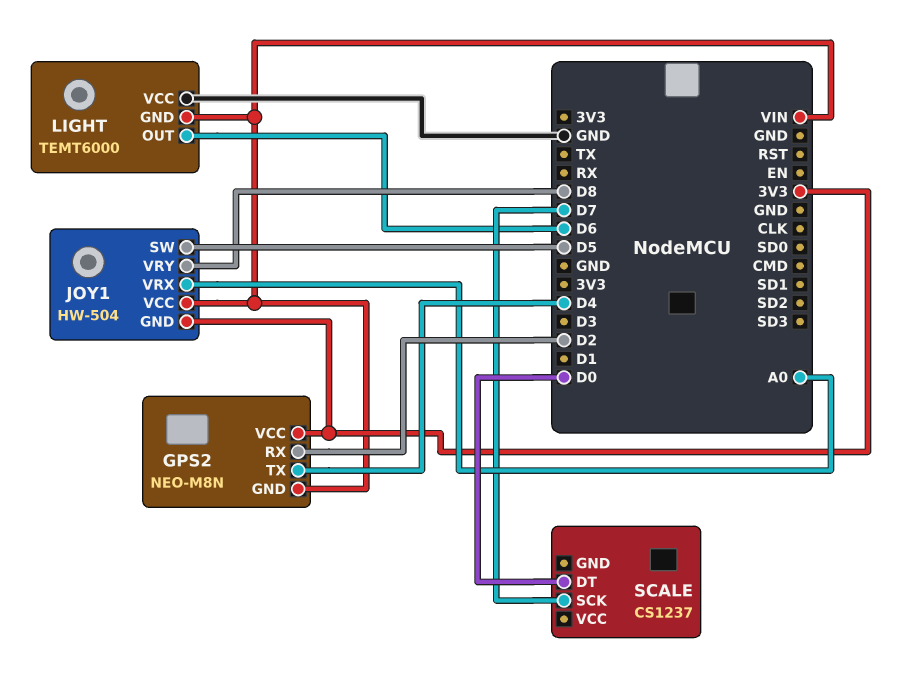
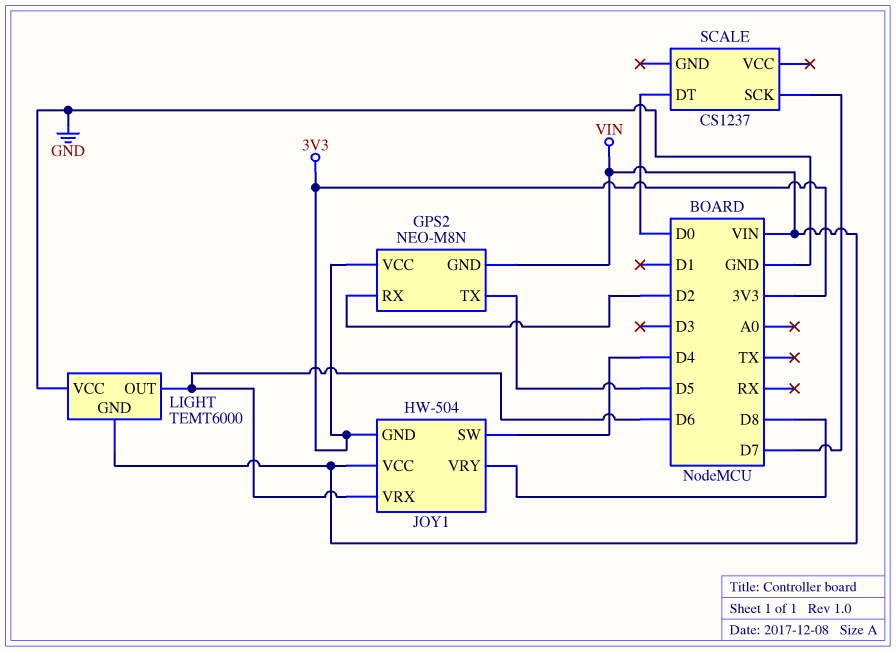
GPS2 pin TX: D4 -> D5
JOY1 pin SW: D5 -> D4
JOY1 pin VRX: A0 -> D6

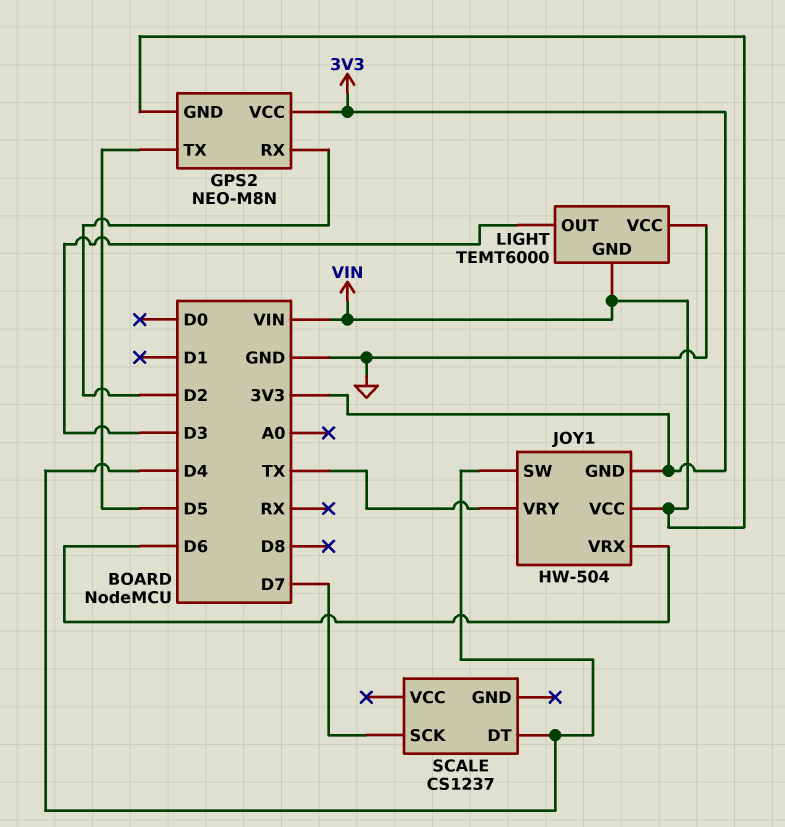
JOY1 pin VRY: D8 -> TX
LIGHT pin OUT: D6 -> D3
SCALE pin DT: D0 -> D4

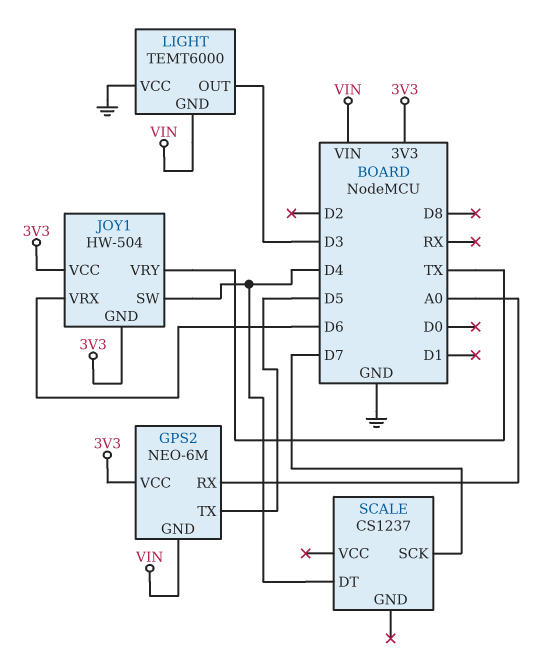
GPS2: NEO-M8N -> NEO-6M
GPS2 pin RX: D2 -> A0
JOY1 pin VCC: VIN -> 3V3

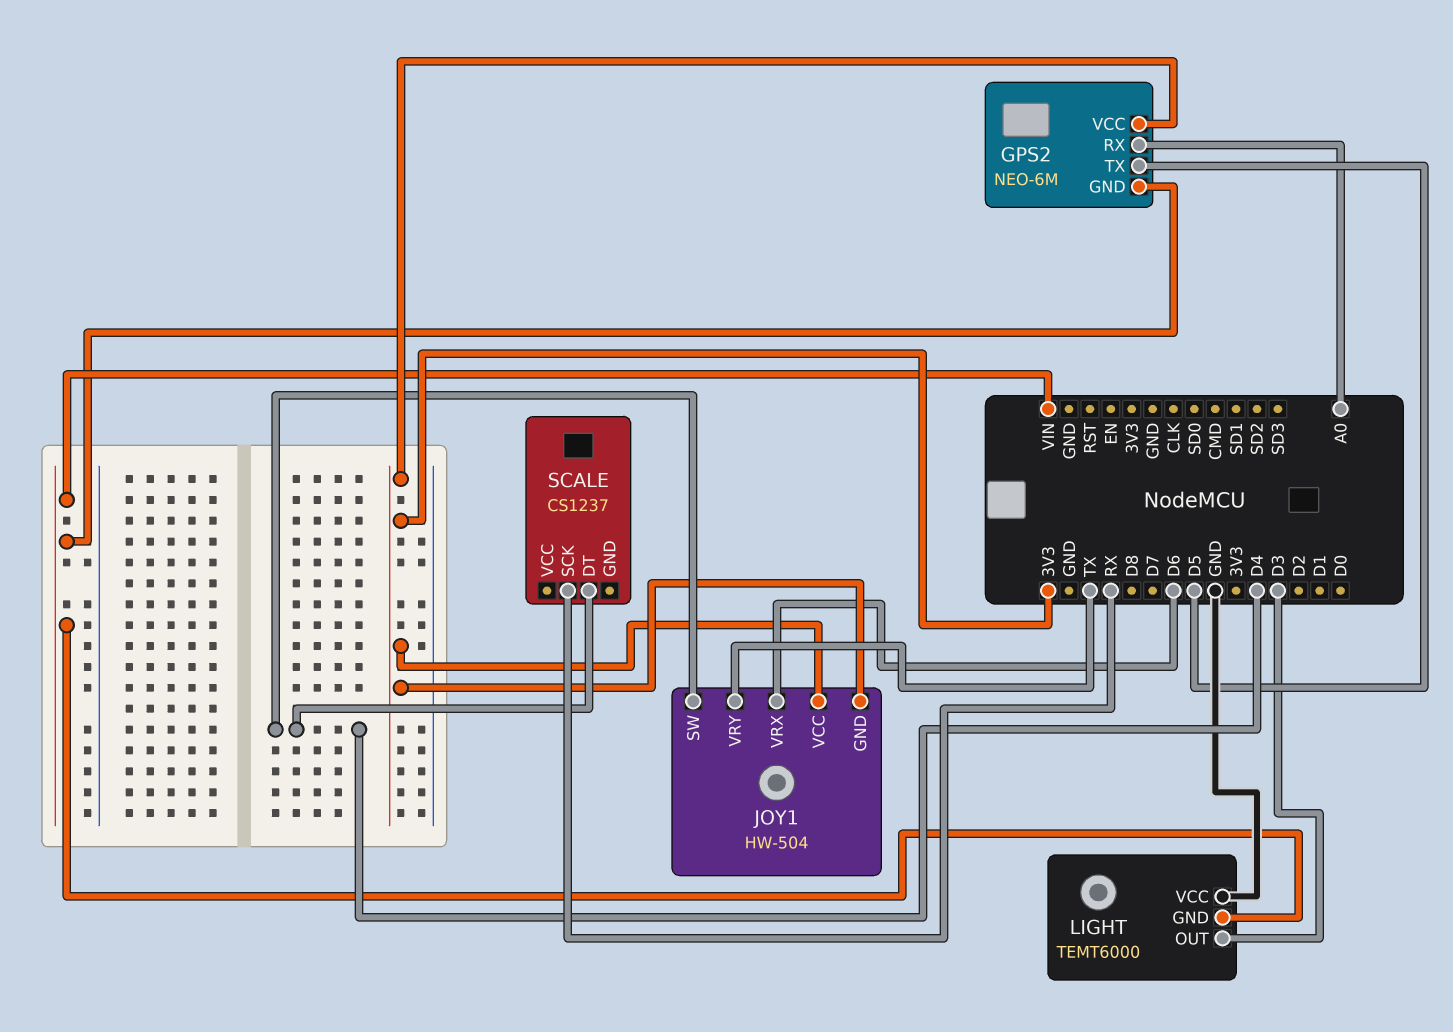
SCALE pin SCK: D7 -> RX

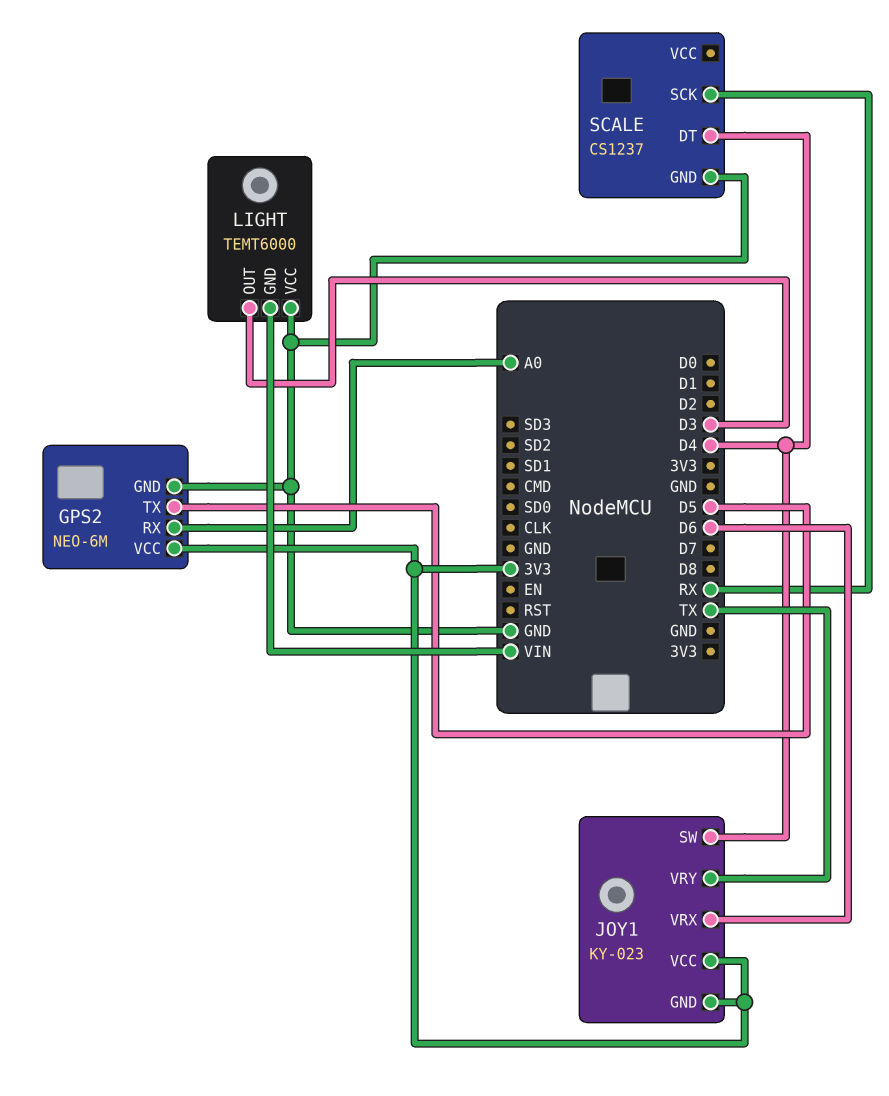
GPS2 pin GND: VIN -> GND
JOY1: HW-504 -> KY-023
SCALE pin GND: none -> GND

